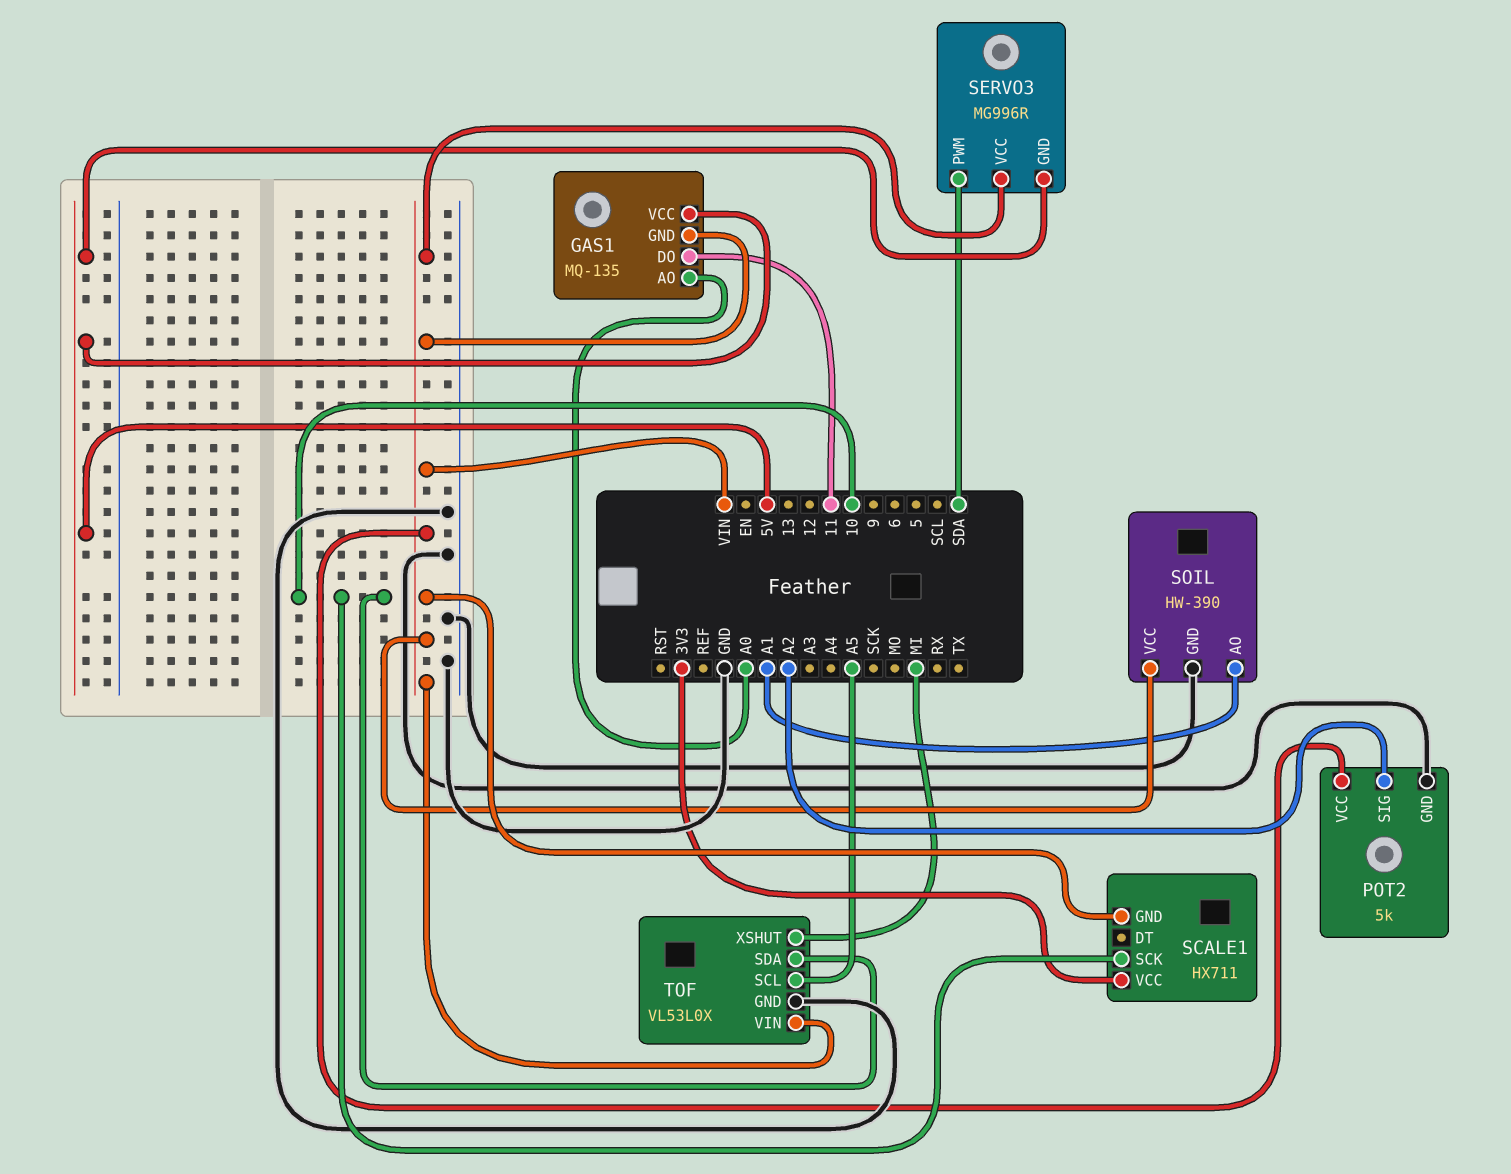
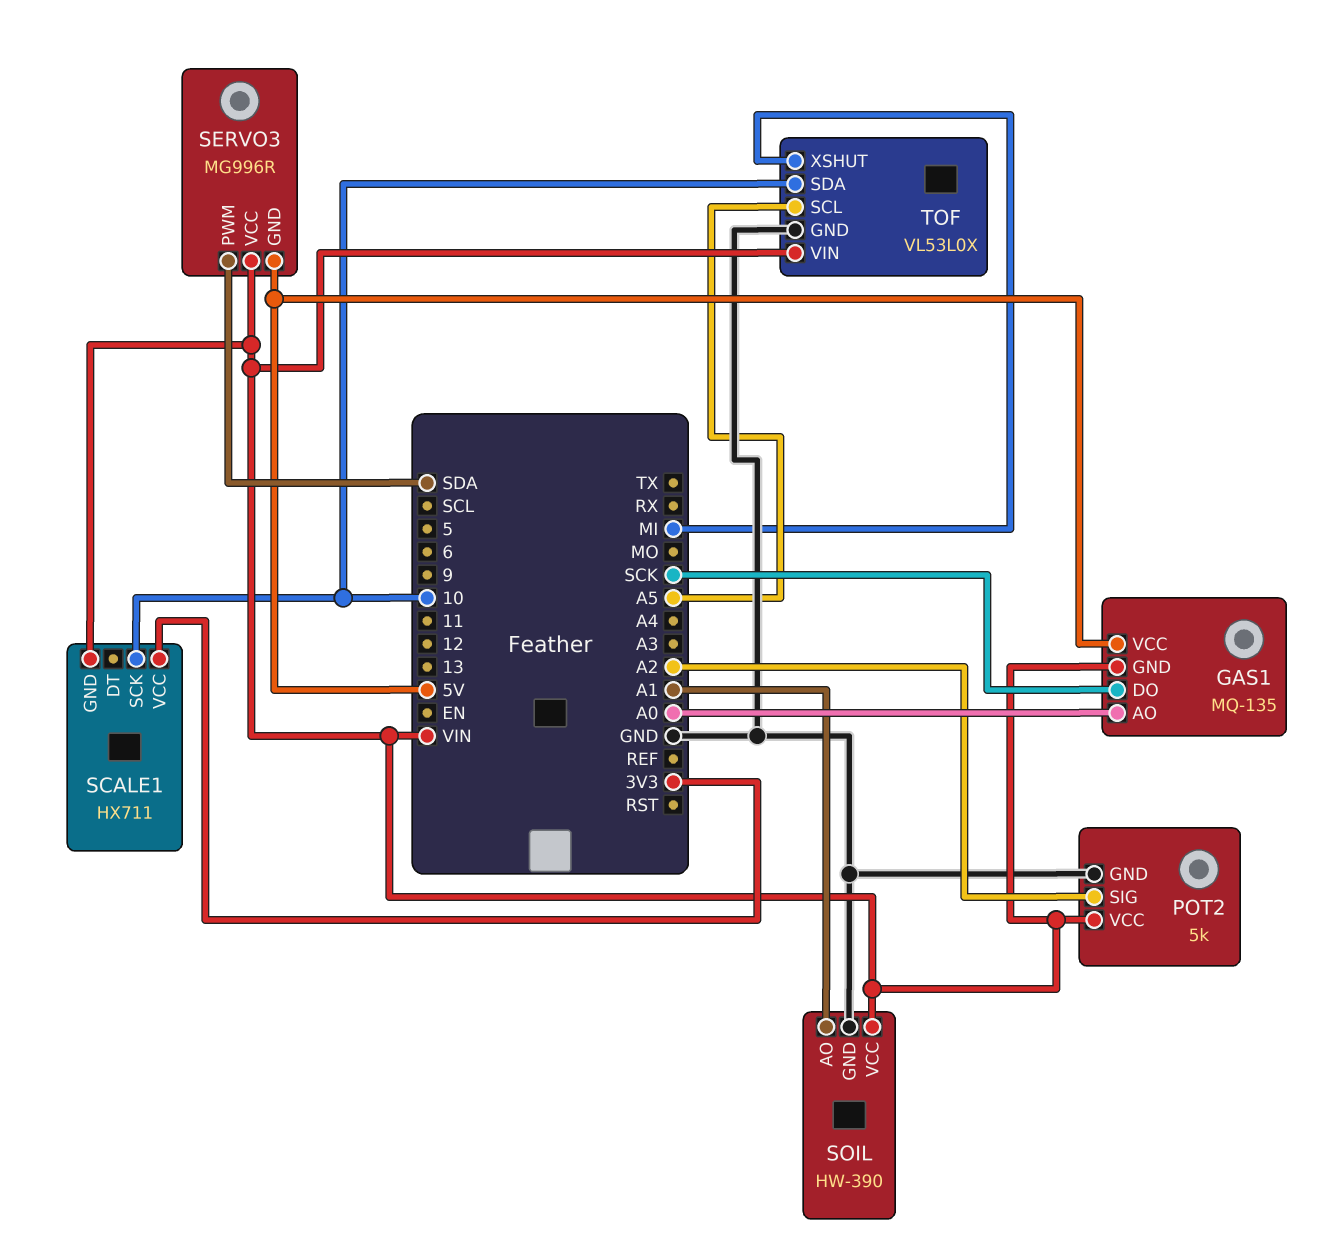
GAS1 pin DO: 11 -> SCK

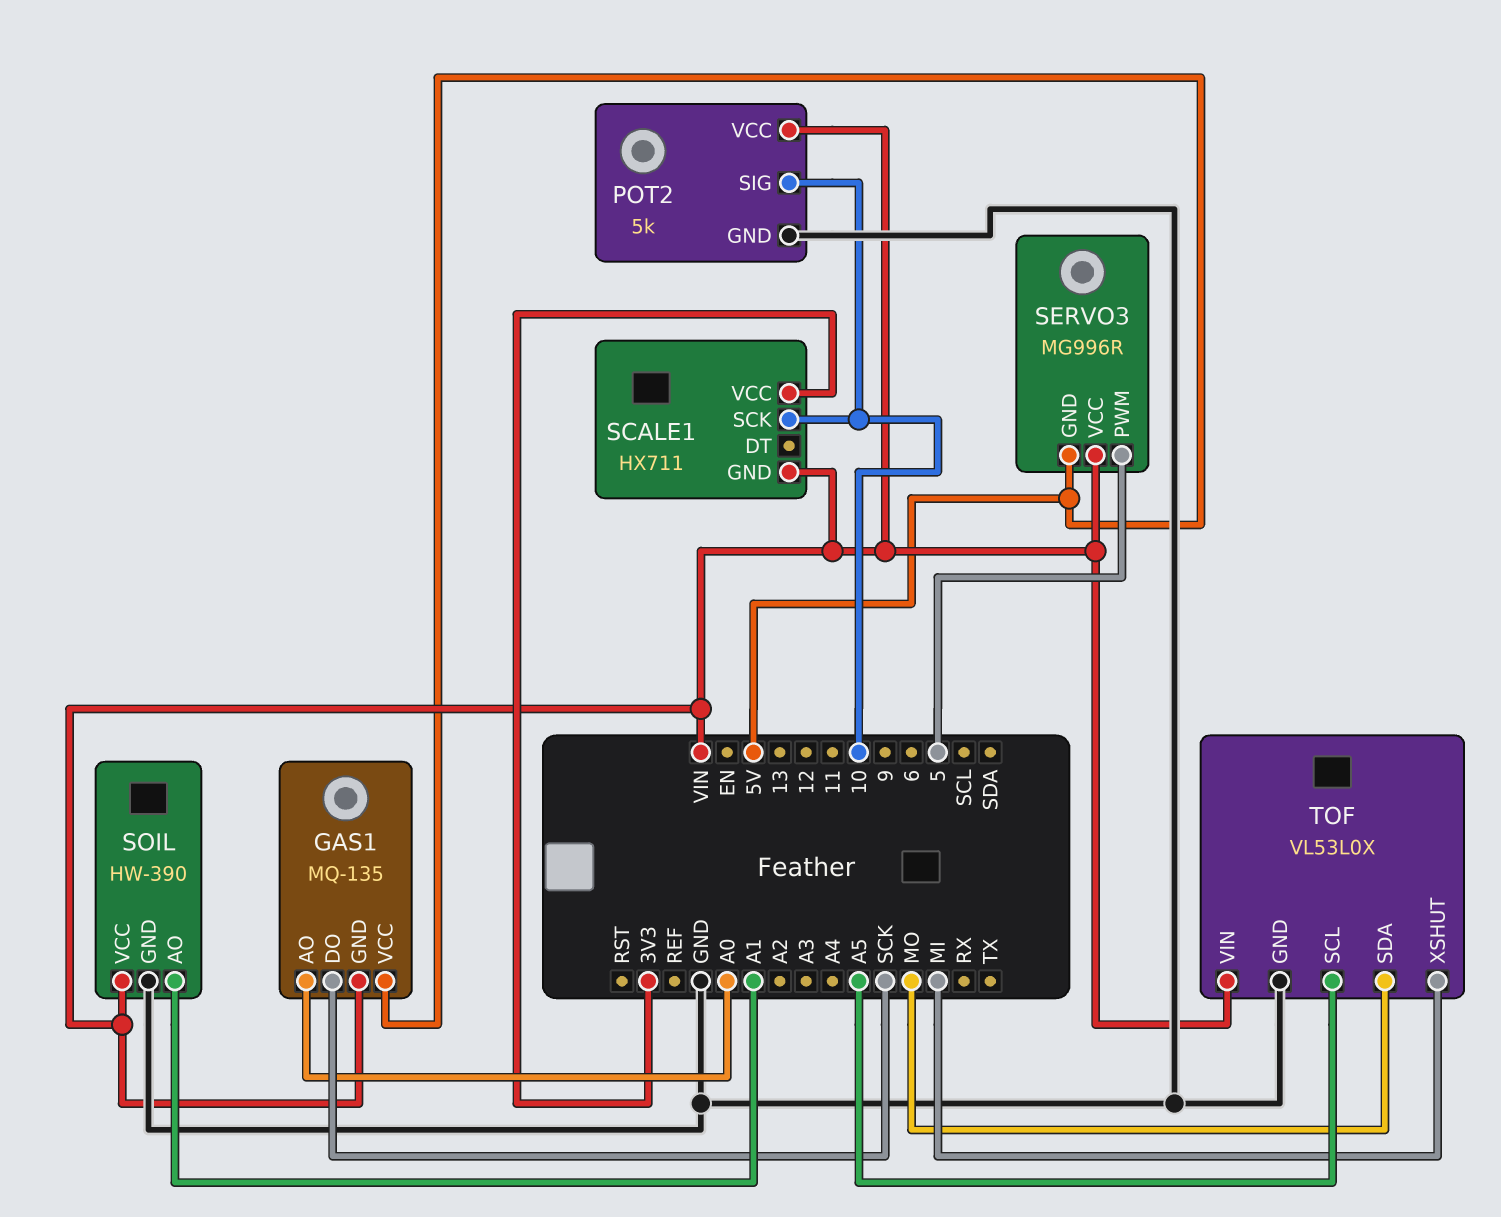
POT2 pin SIG: A2 -> 10
SERVO3 pin PWM: SDA -> 5
TOF pin SDA: 10 -> MO

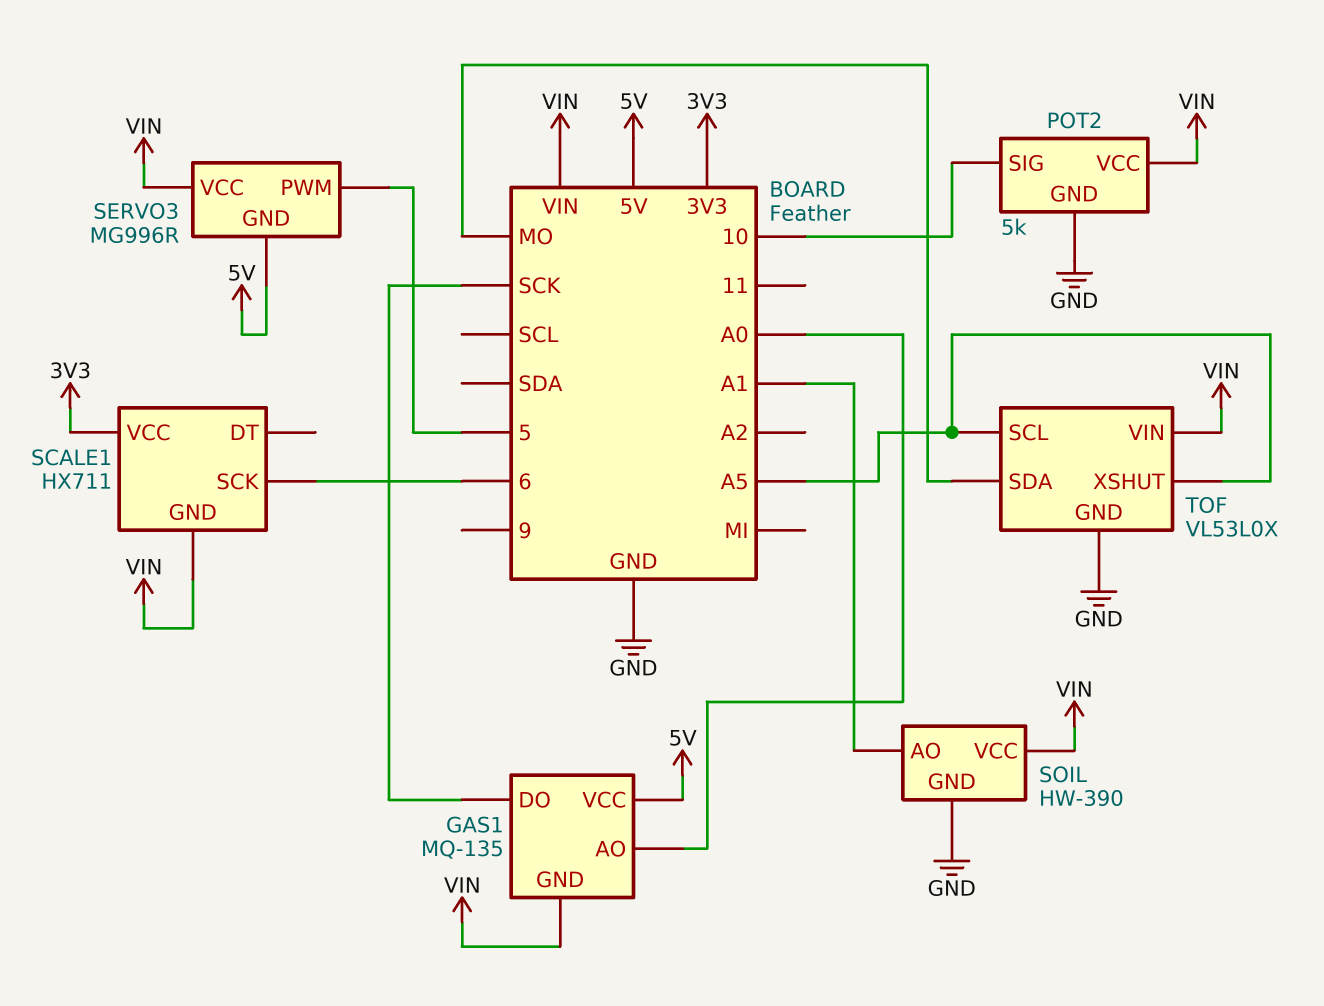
SCALE1 pin SCK: 10 -> 6
TOF pin XSHUT: MI -> A5

